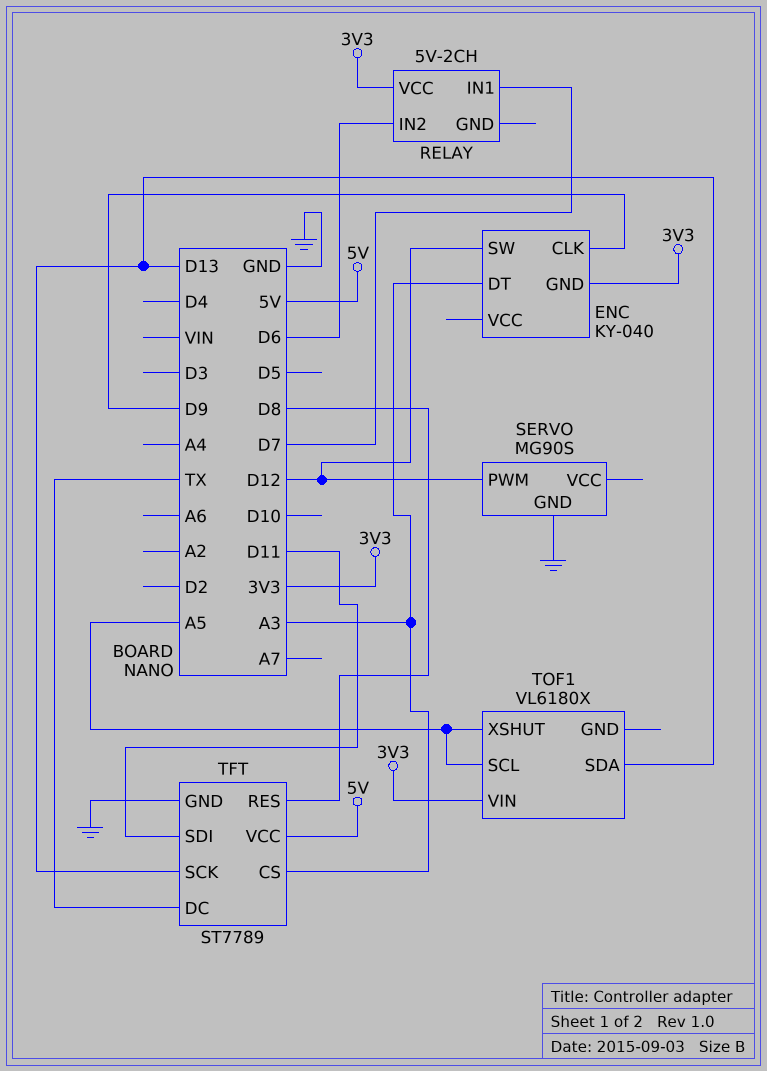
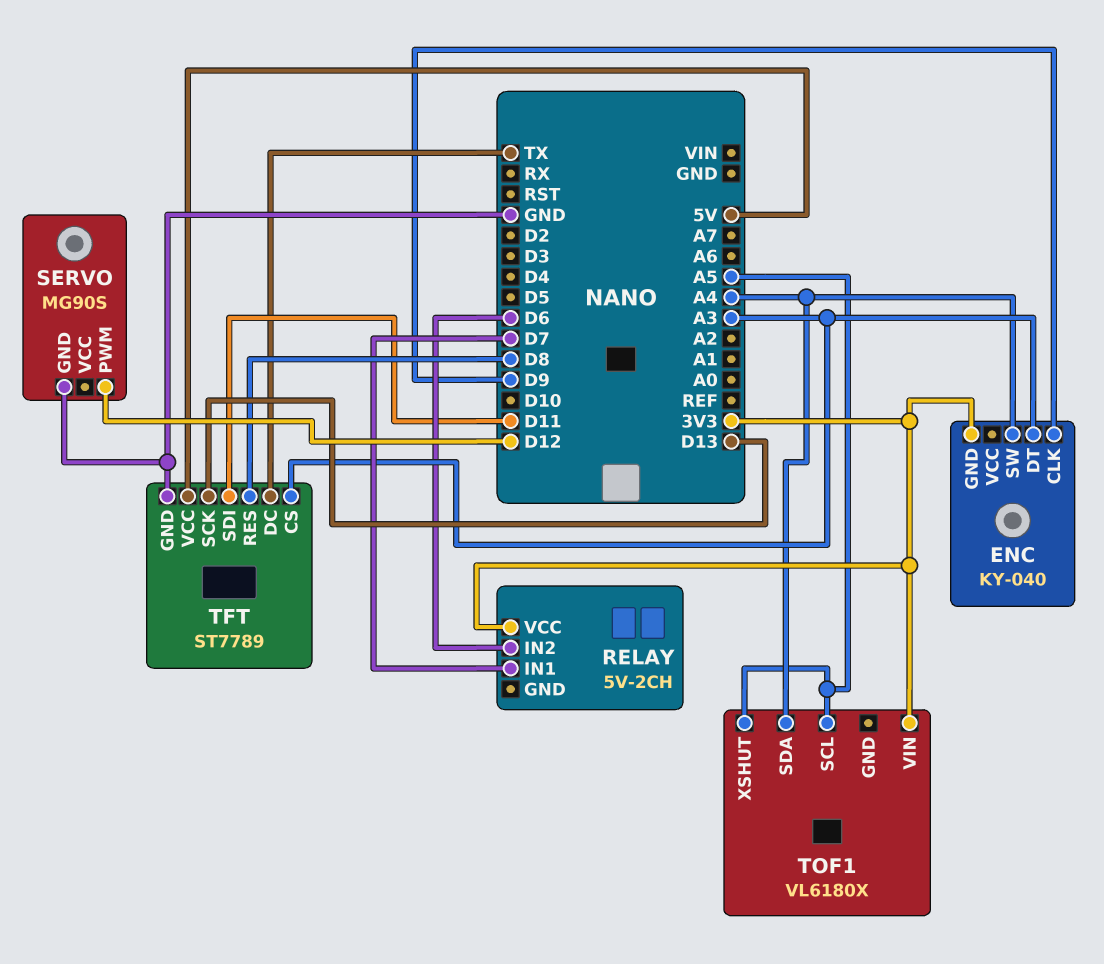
ENC pin SW: D12 -> A4
TOF1 pin SDA: D13 -> A4

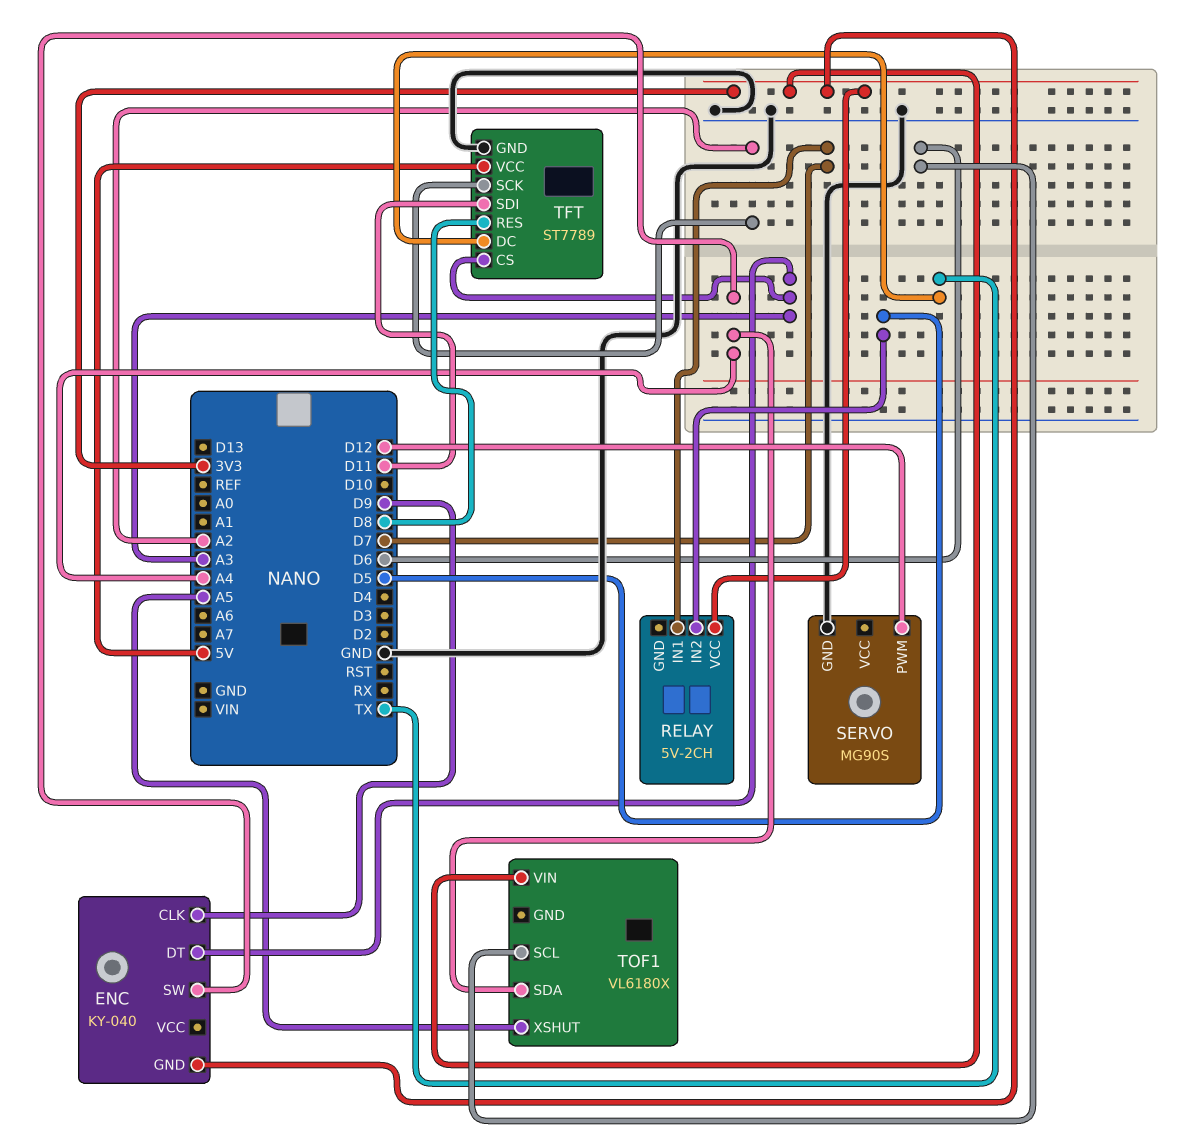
RELAY pin IN2: D6 -> D5
TFT pin SCK: D13 -> A2
TOF1 pin SCL: A5 -> D6

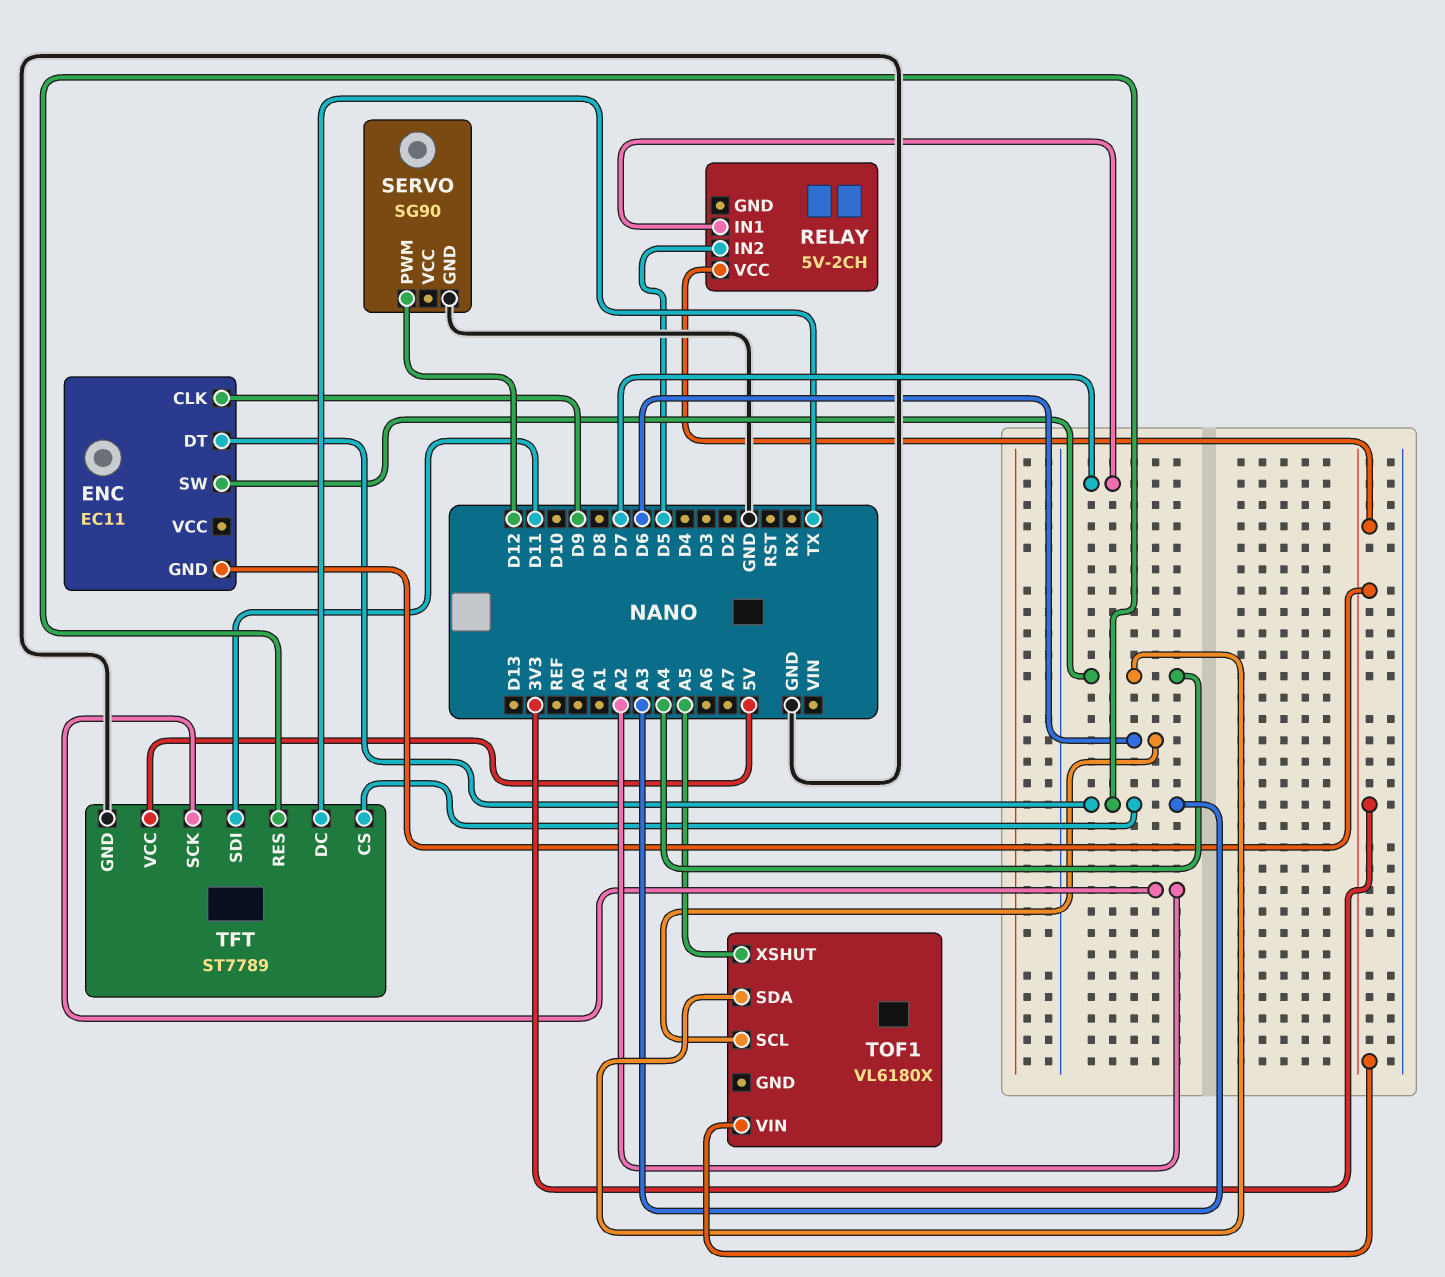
ENC: KY-040 -> EC11
SERVO: MG90S -> SG90
TFT pin RES: D8 -> A3

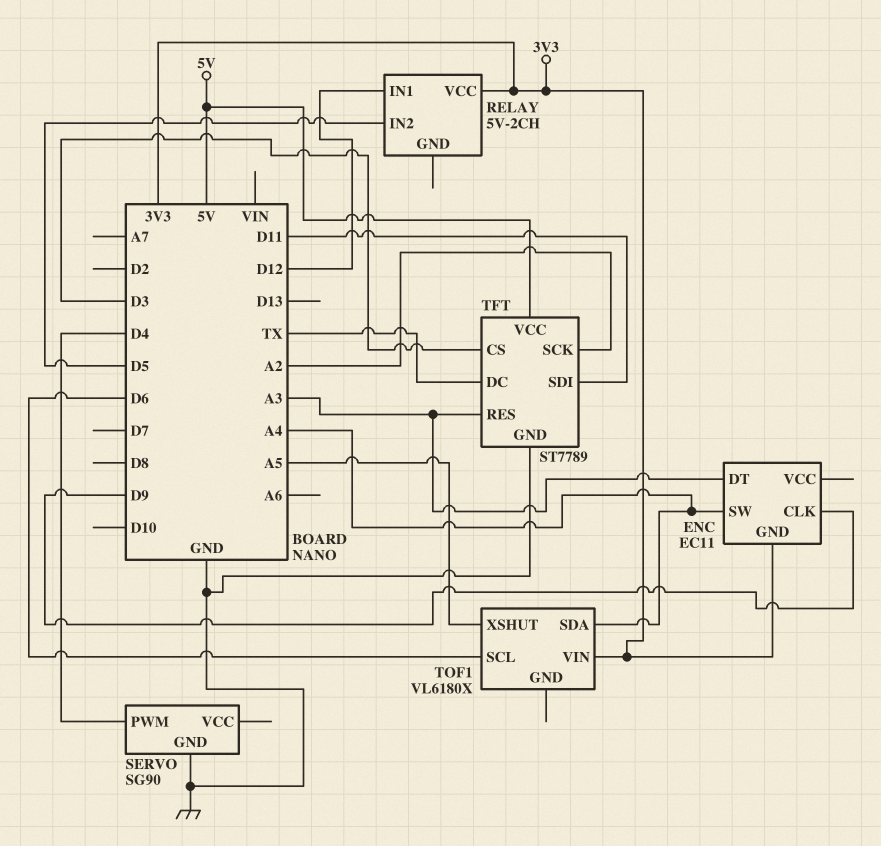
RELAY pin IN1: D7 -> D12
SERVO pin PWM: D12 -> D4
TFT pin CS: A3 -> D3

